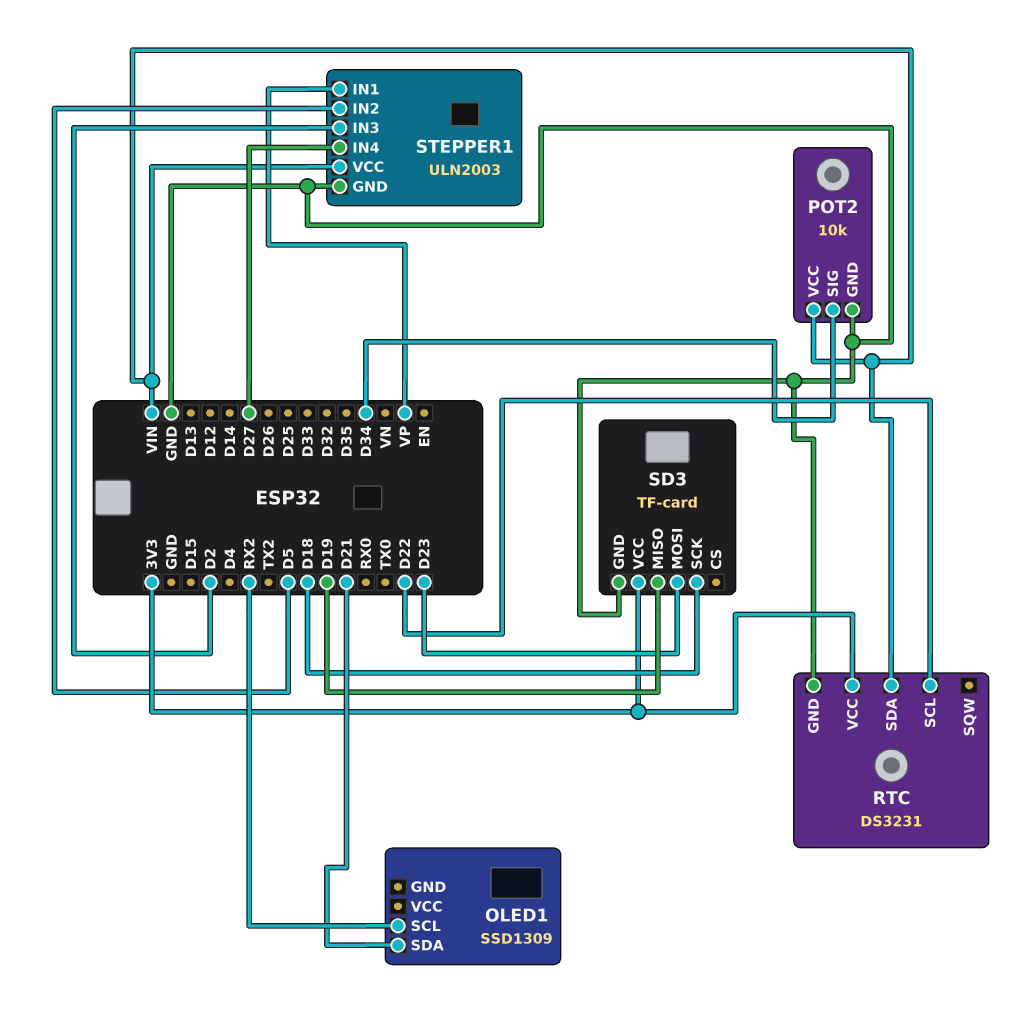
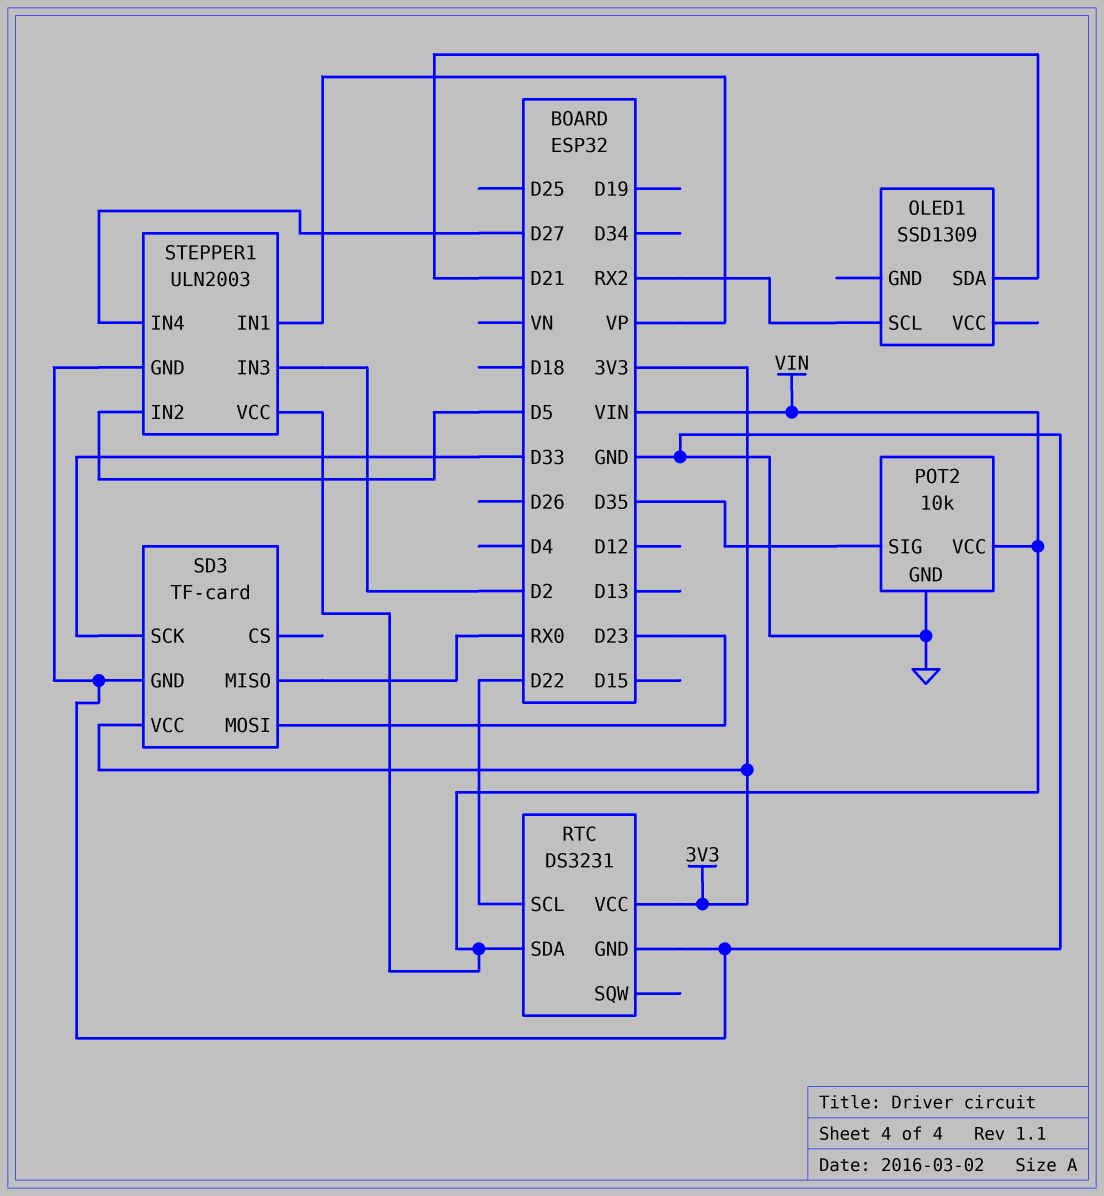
POT2 pin SIG: D34 -> D35
SD3 pin MISO: D19 -> RX0
SD3 pin SCK: D18 -> D33

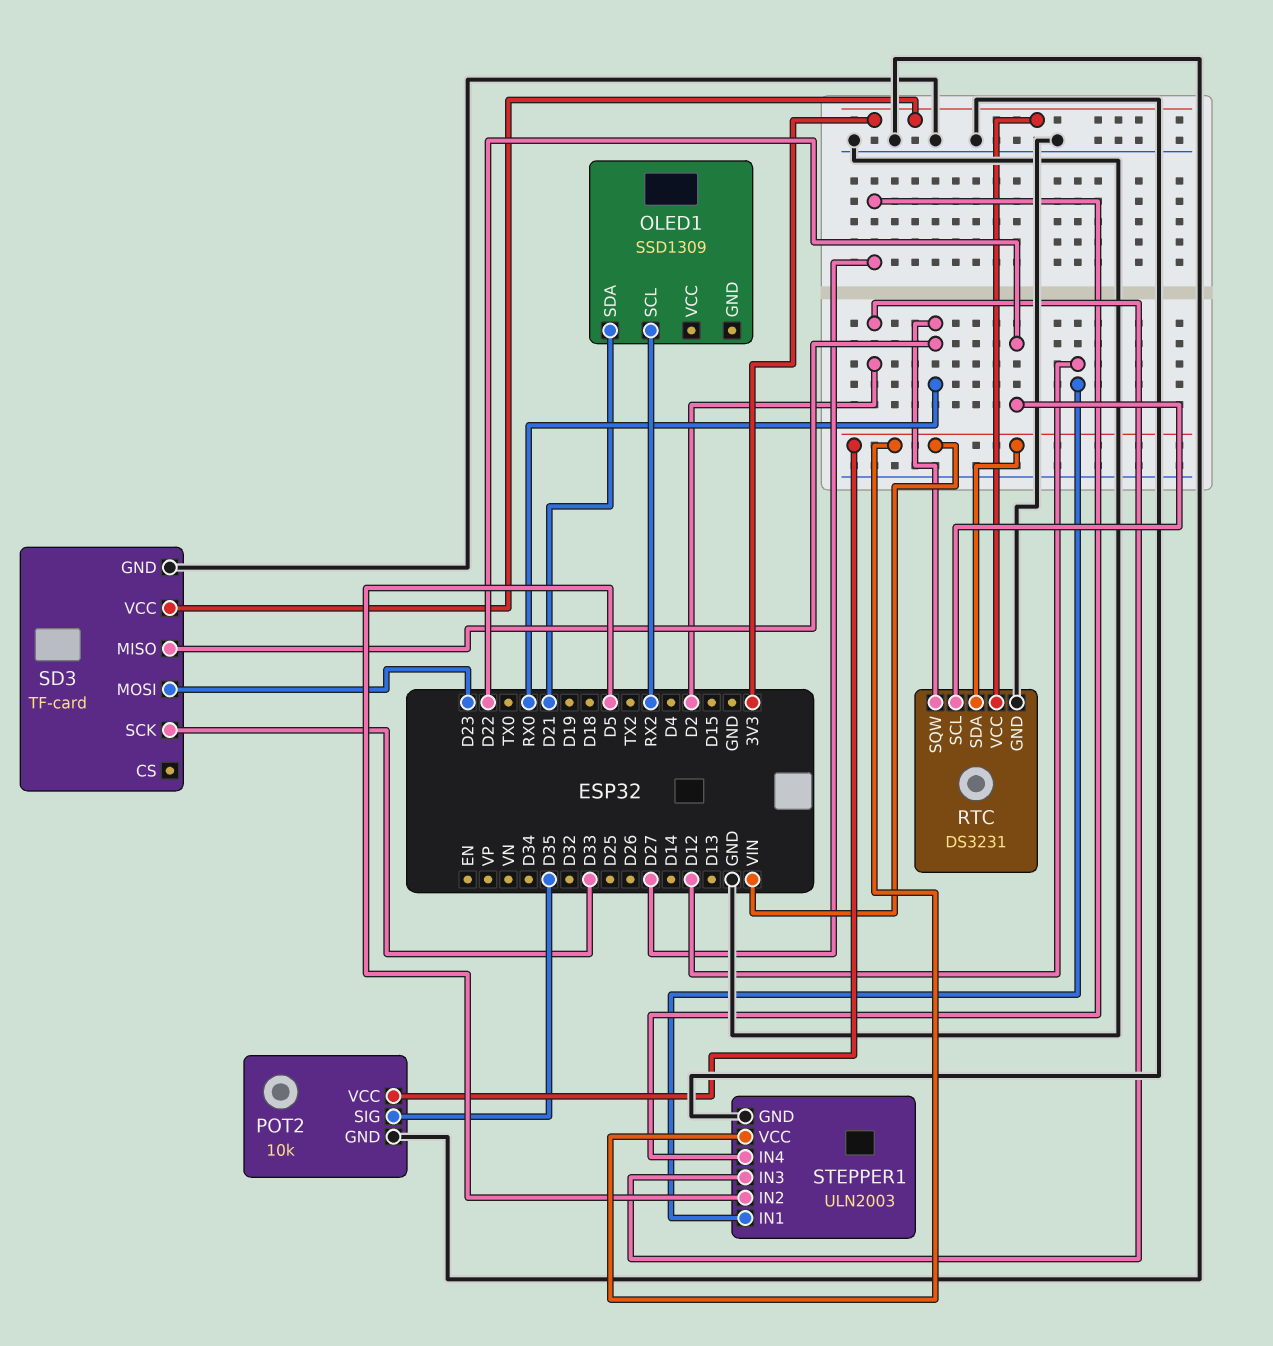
RTC pin SQW: none -> RX0
STEPPER1 pin IN1: VP -> D12

